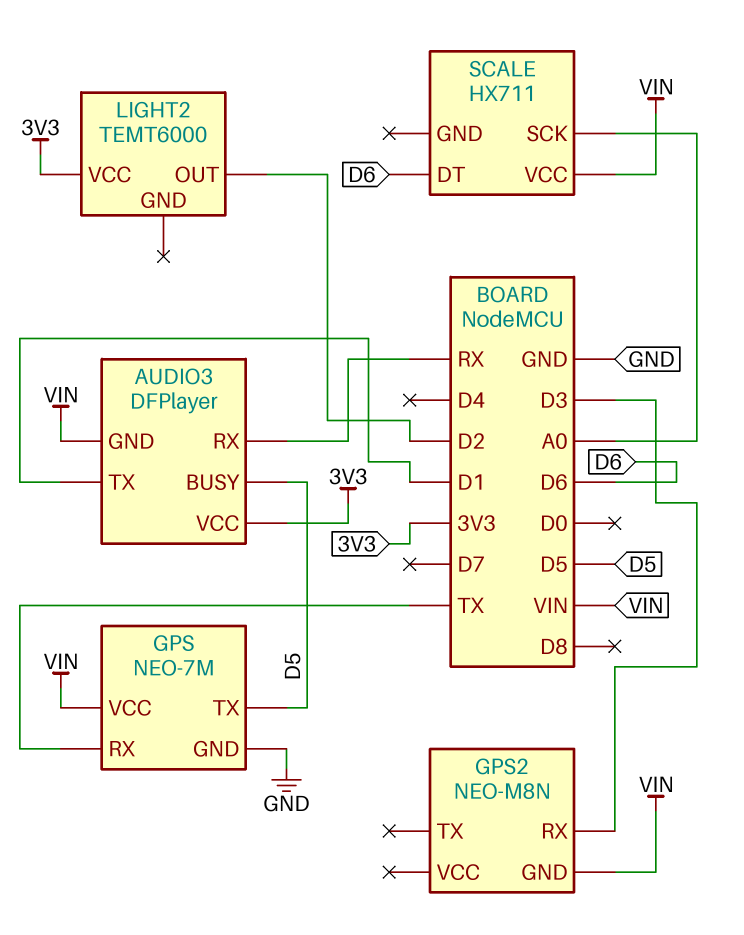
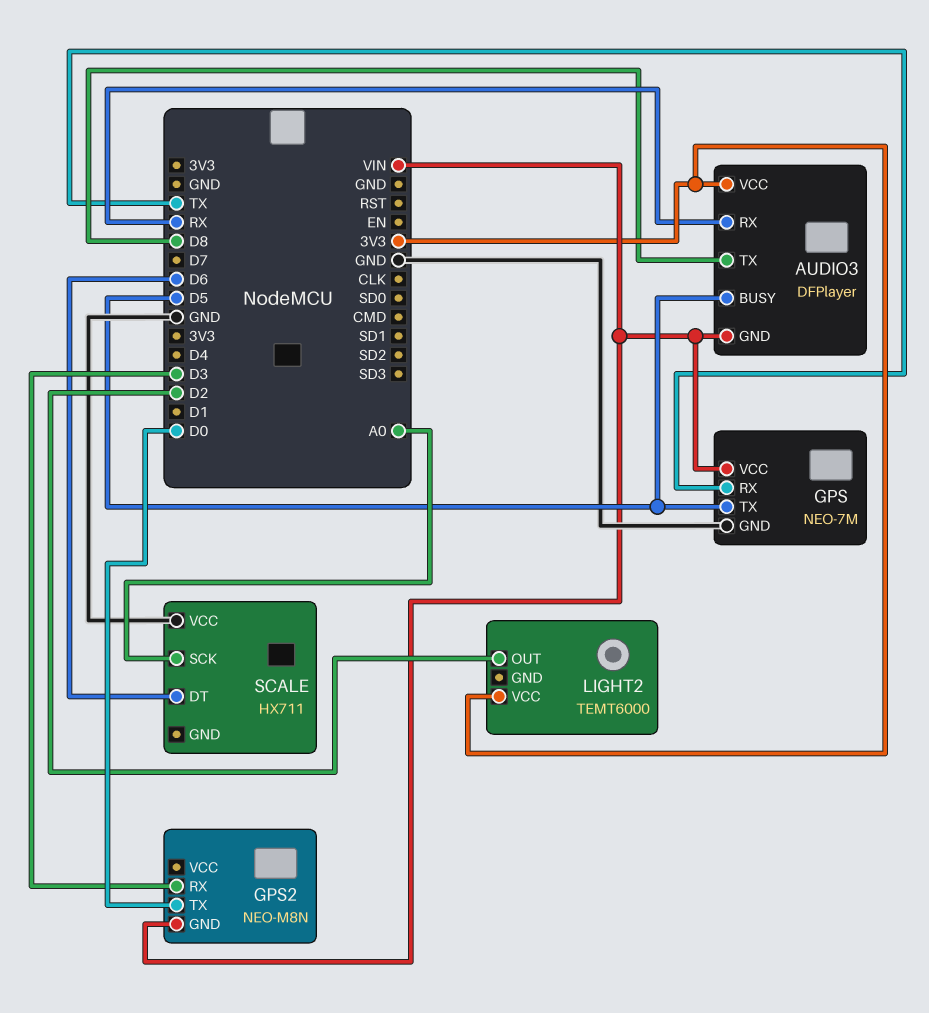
AUDIO3 pin TX: D1 -> D8
GPS2 pin TX: none -> D0
SCALE pin VCC: VIN -> GND

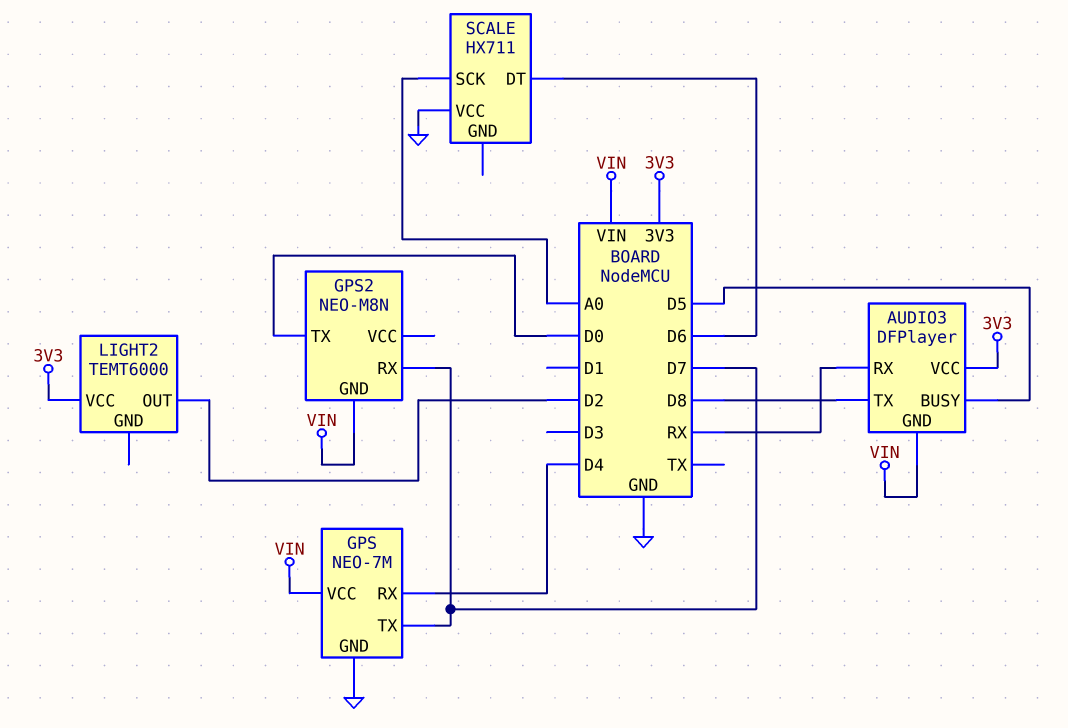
GPS pin RX: TX -> D4
GPS pin TX: D5 -> D7
GPS2 pin RX: D3 -> D7

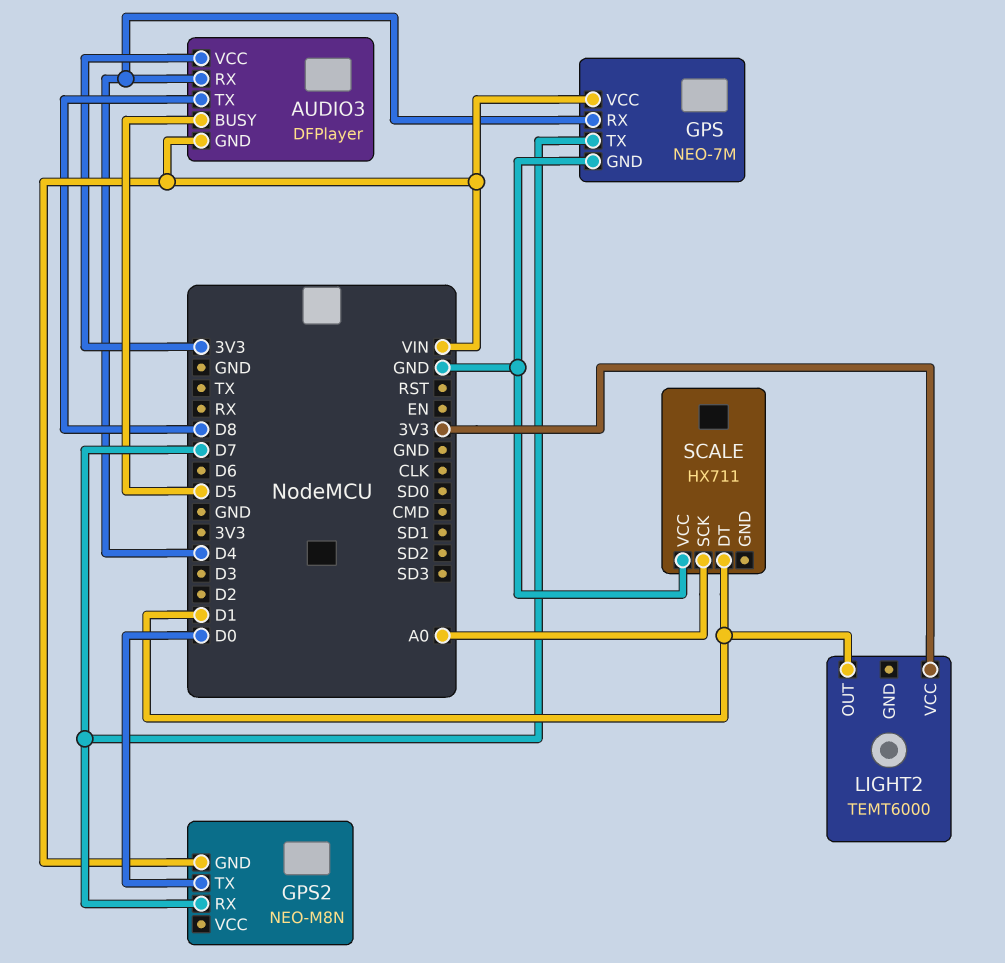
AUDIO3 pin RX: RX -> D4
LIGHT2 pin OUT: D2 -> D1
SCALE pin DT: D6 -> D1

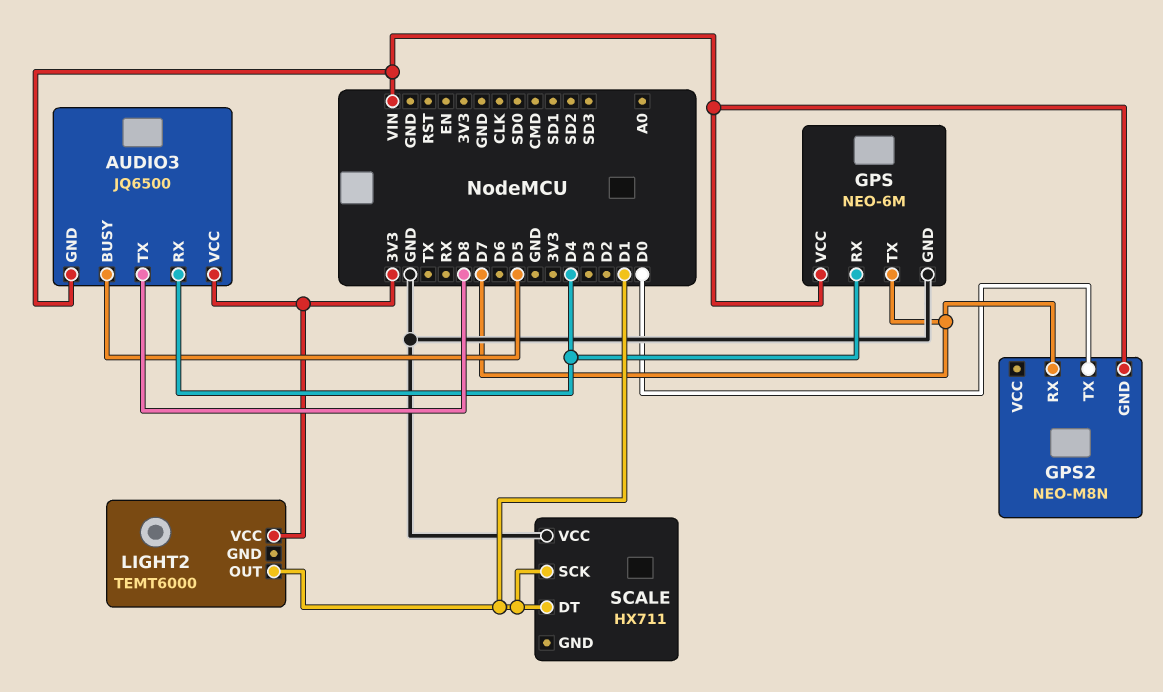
AUDIO3: DFPlayer -> JQ6500
GPS: NEO-7M -> NEO-6M
SCALE pin SCK: A0 -> D1

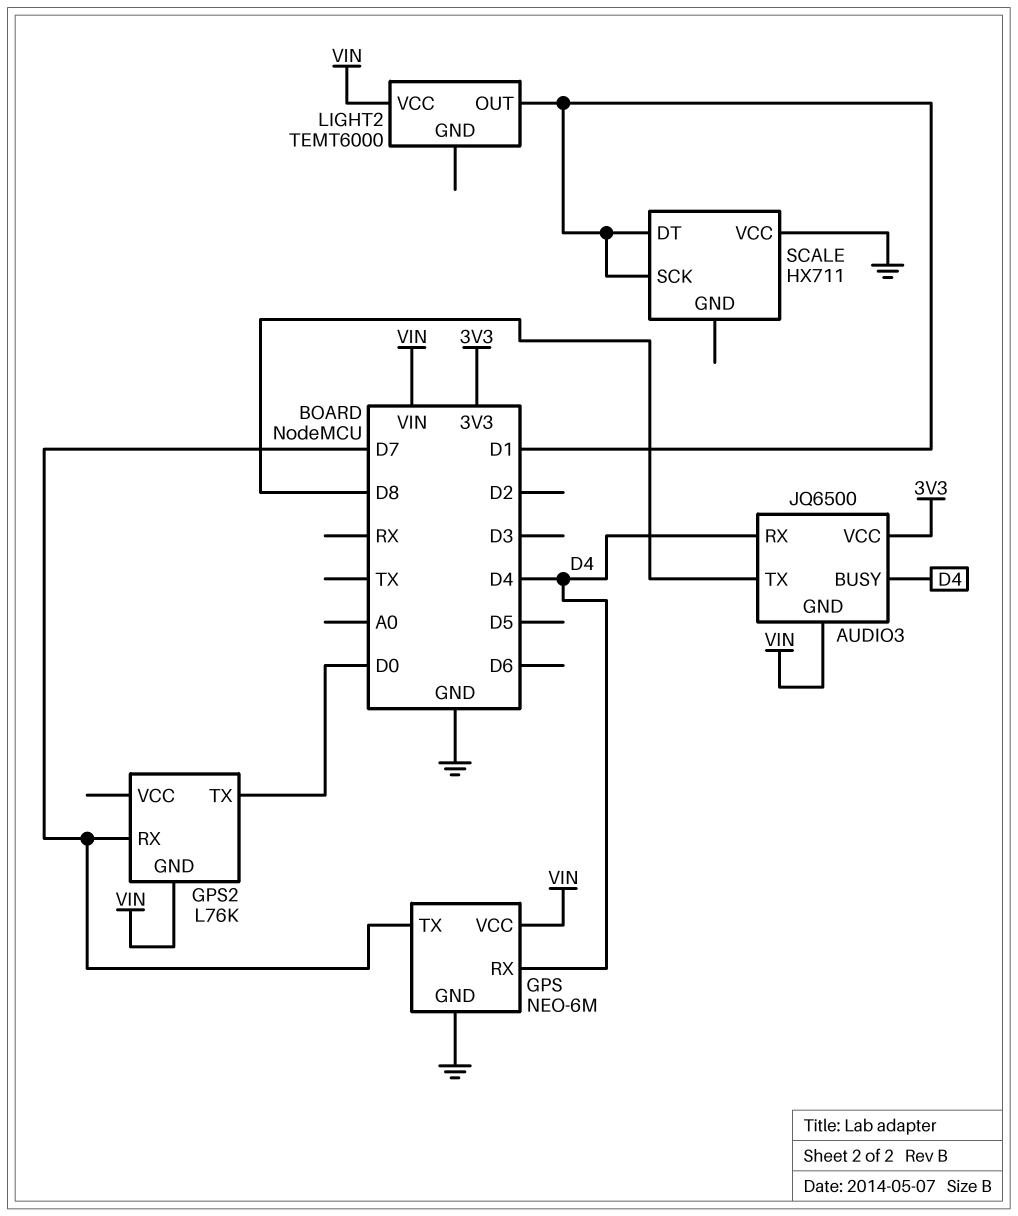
AUDIO3 pin BUSY: D5 -> D4
GPS2: NEO-M8N -> L76K
LIGHT2 pin VCC: 3V3 -> VIN

